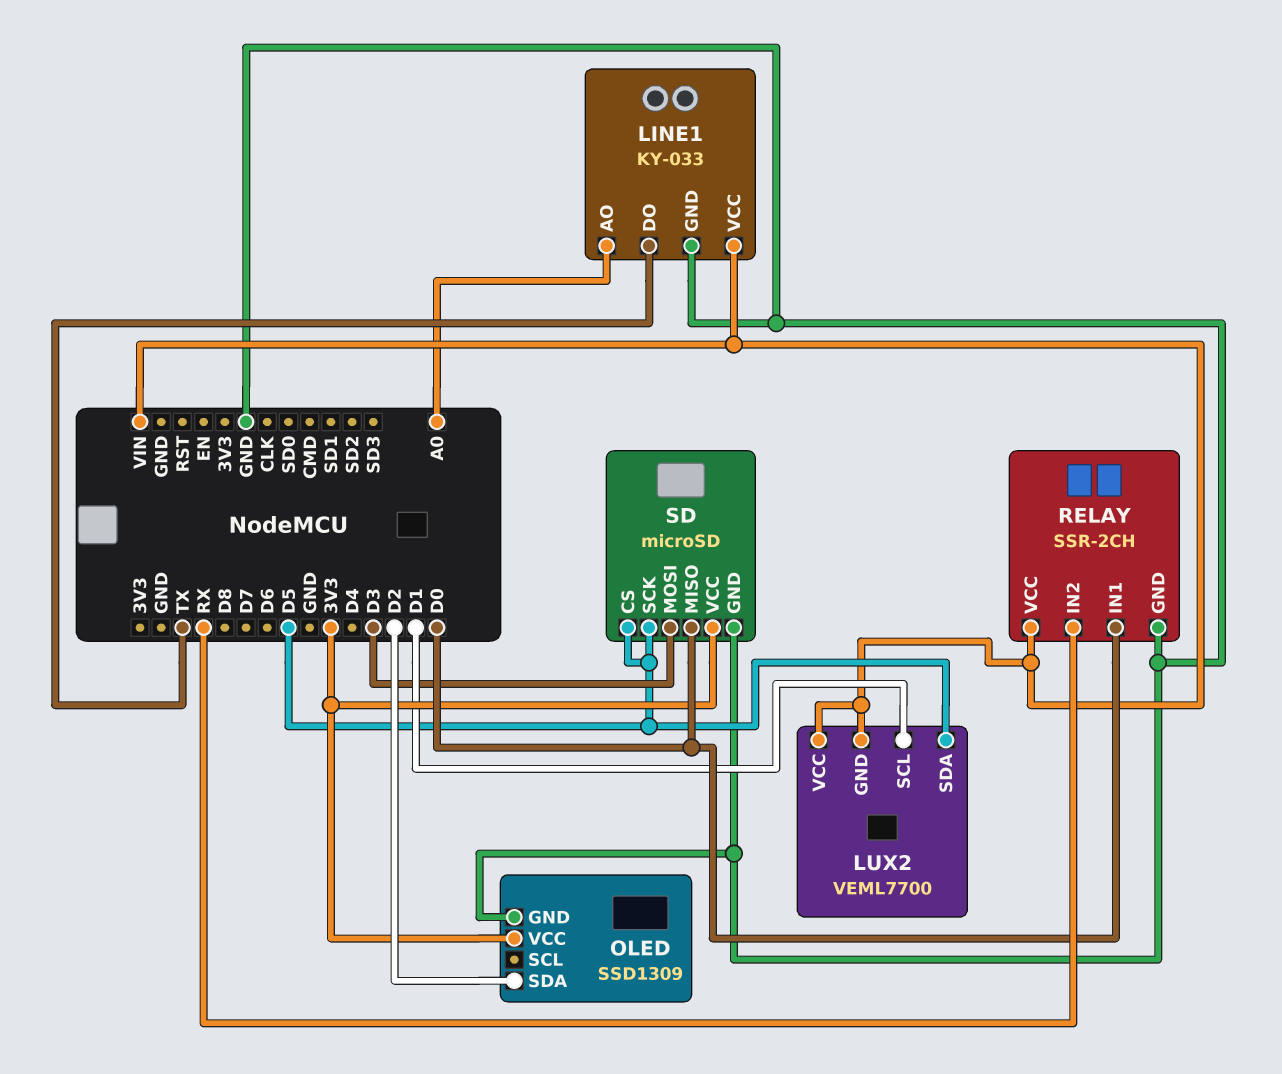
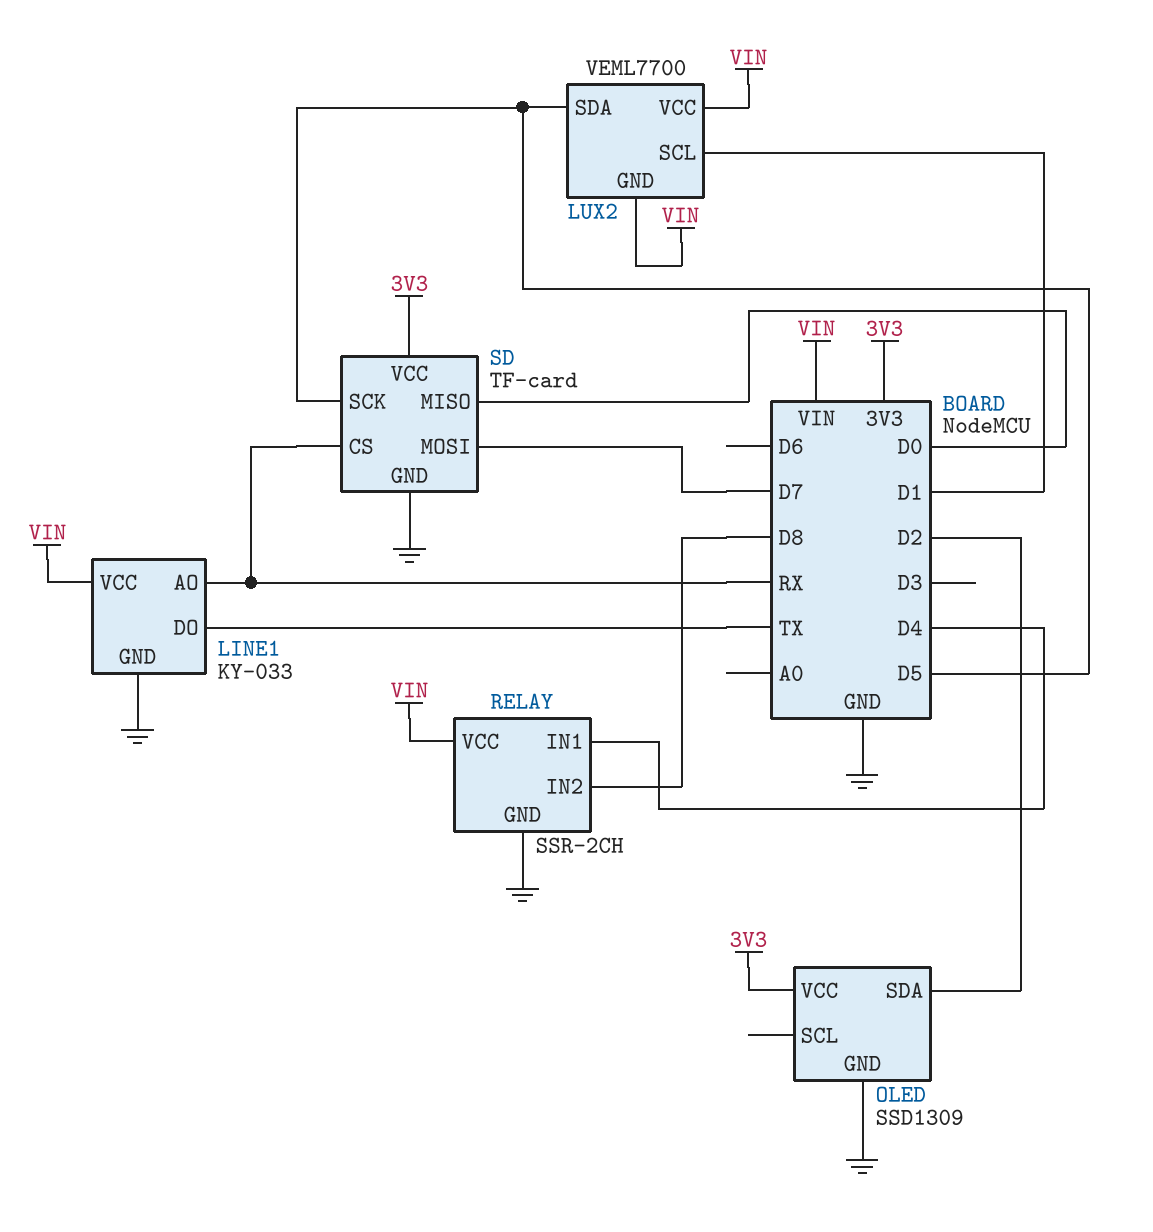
LINE1 pin AO: A0 -> RX
RELAY pin IN1: D0 -> D4
RELAY pin IN2: RX -> D8
SD: microSD -> TF-card
SD pin CS: D5 -> RX
SD pin MOSI: D3 -> D7

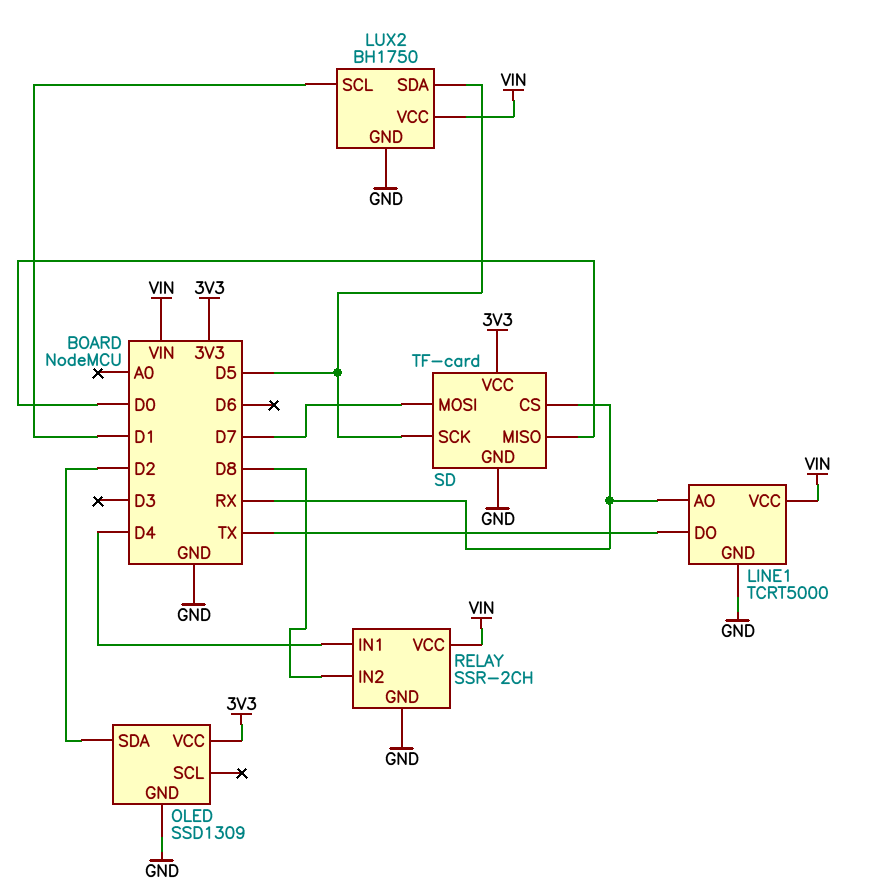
LINE1: KY-033 -> TCRT5000
LUX2: VEML7700 -> BH1750
LUX2 pin GND: VIN -> GND

